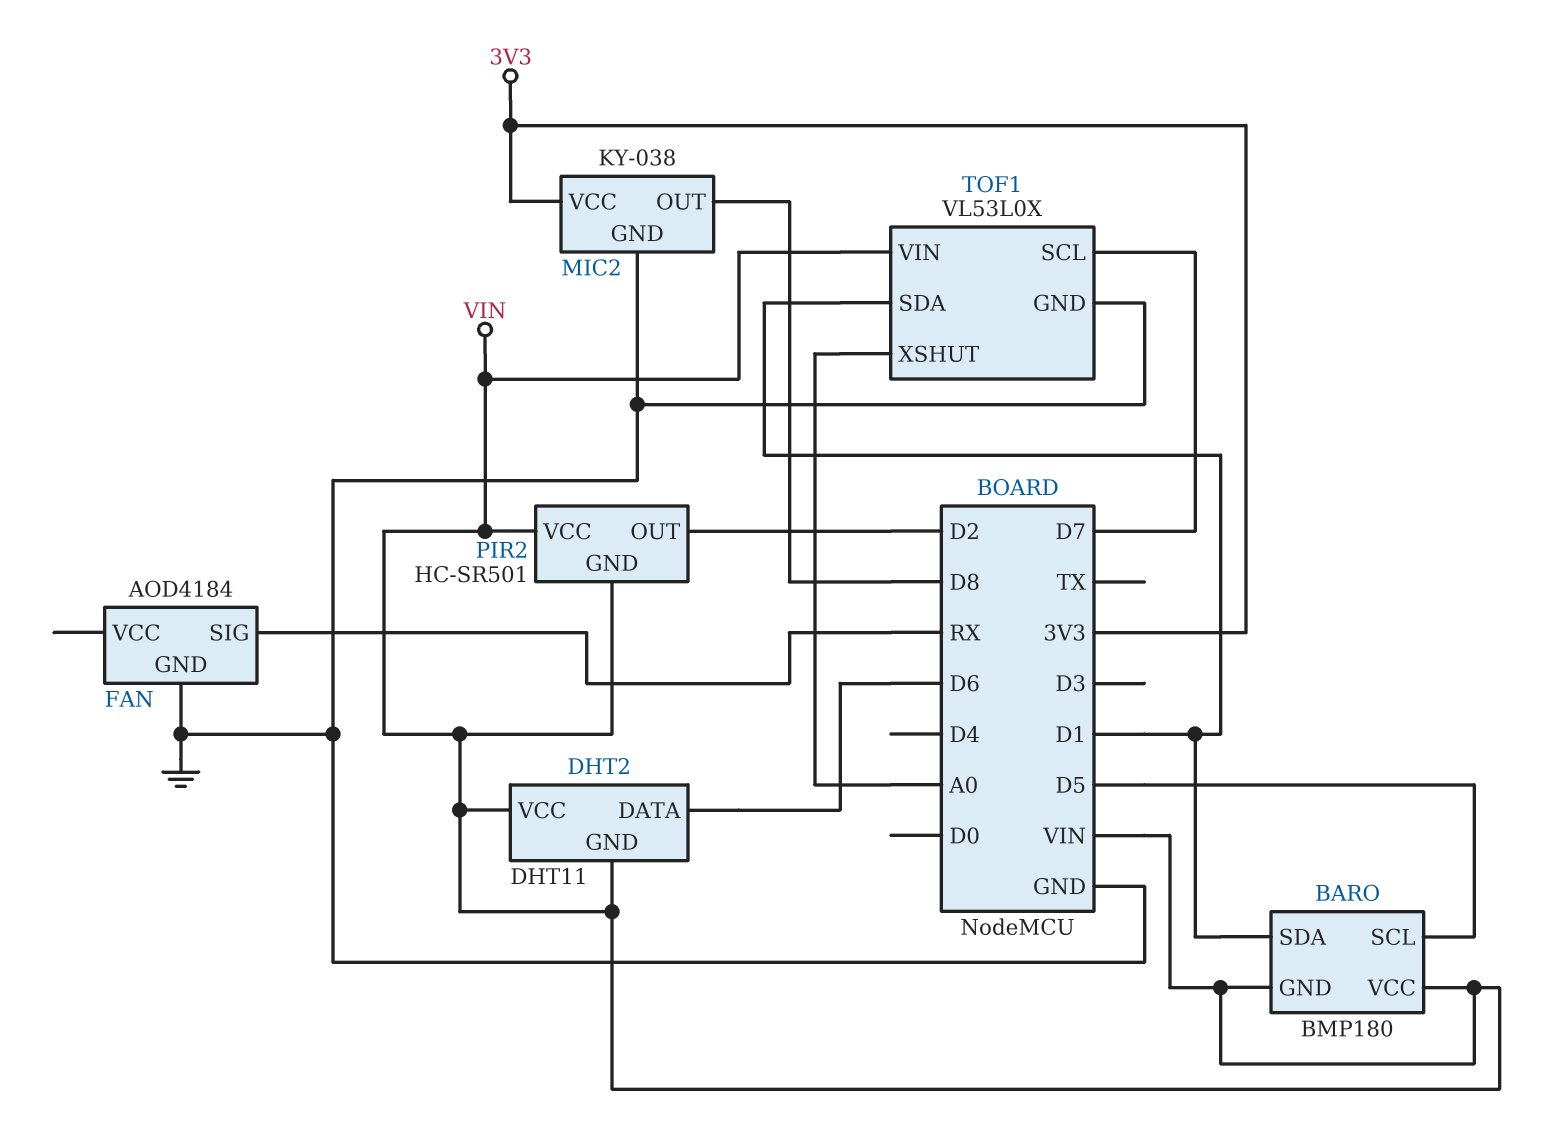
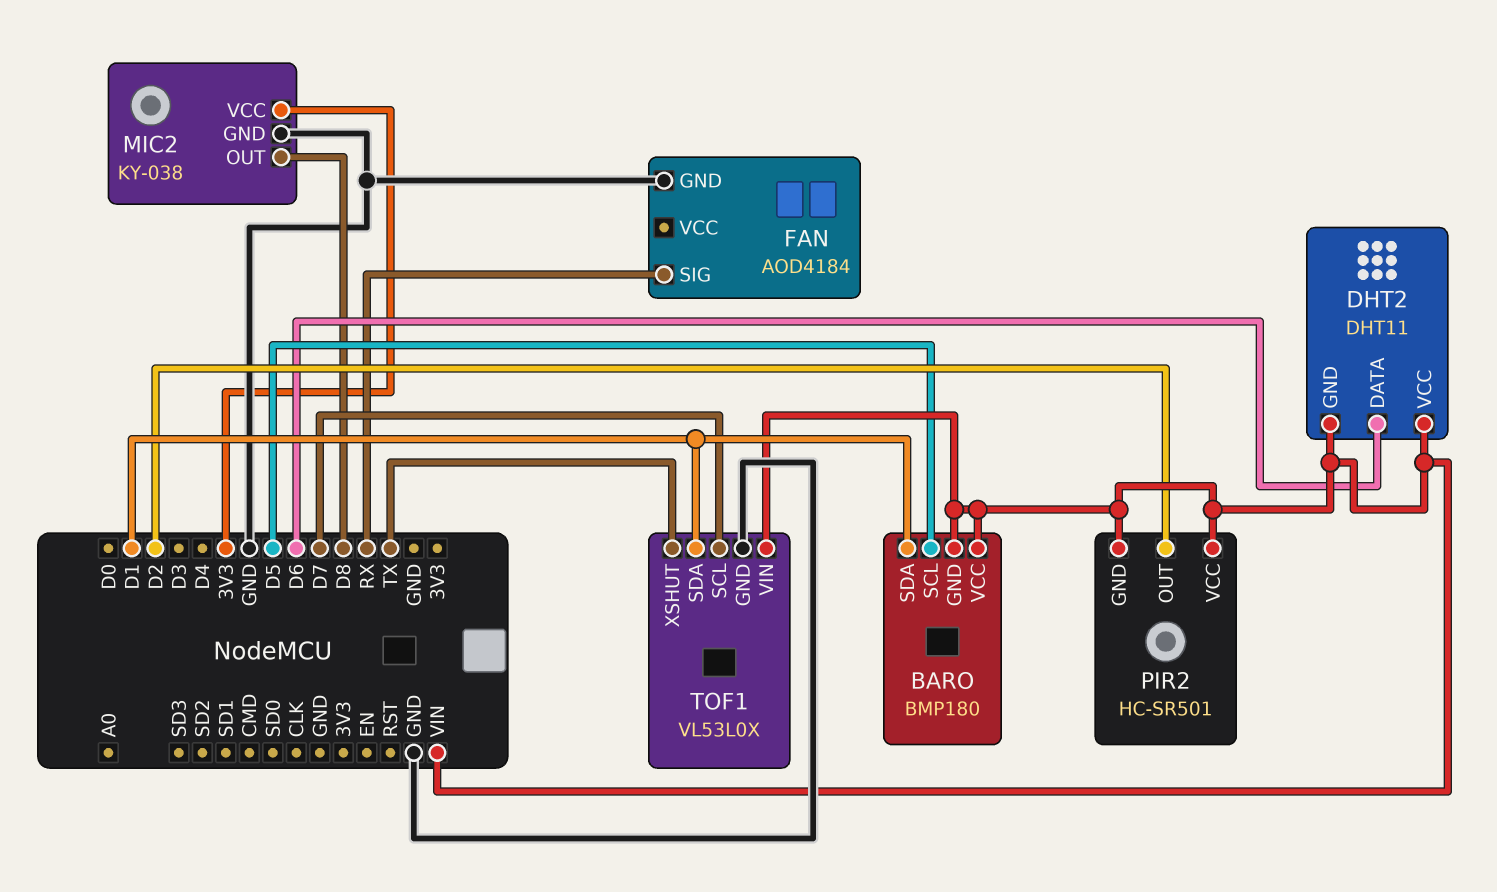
TOF1 pin XSHUT: A0 -> TX

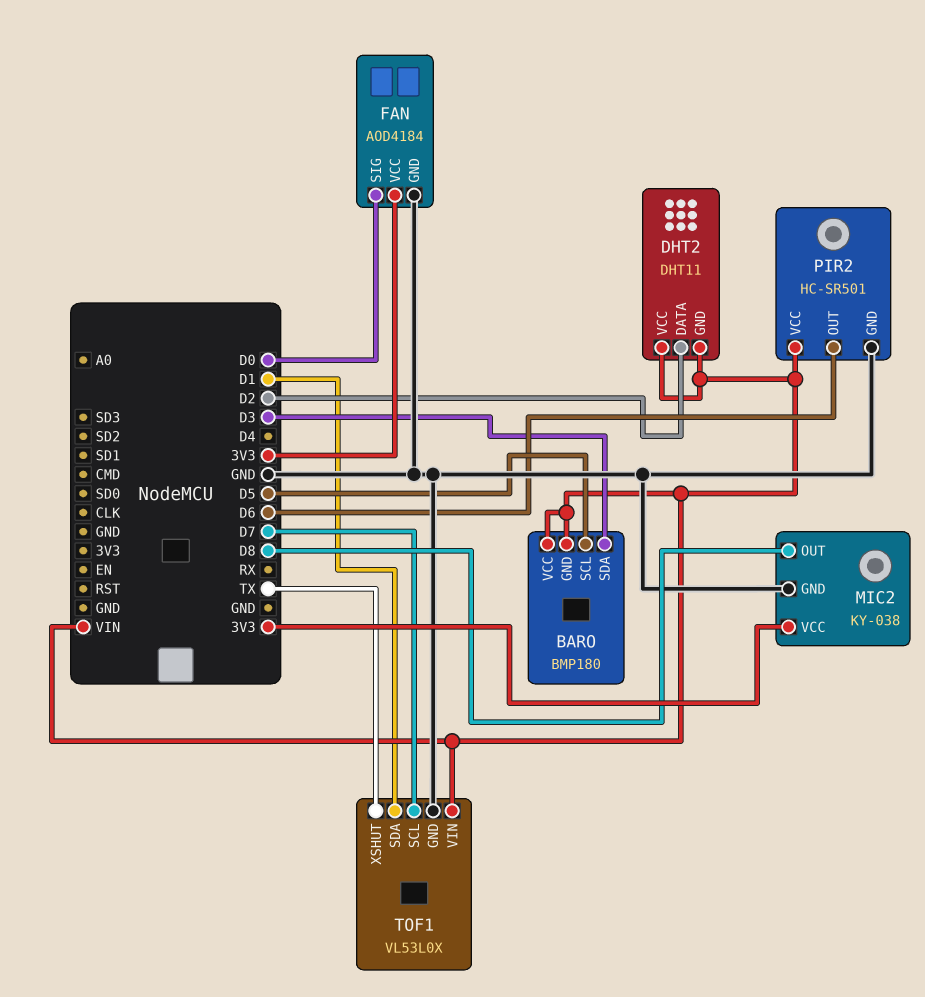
BARO pin SDA: D1 -> D3
DHT2 pin DATA: D6 -> D2
FAN pin SIG: RX -> D0
FAN pin VCC: none -> 3V3
PIR2 pin GND: VIN -> GND
PIR2 pin OUT: D2 -> D6

